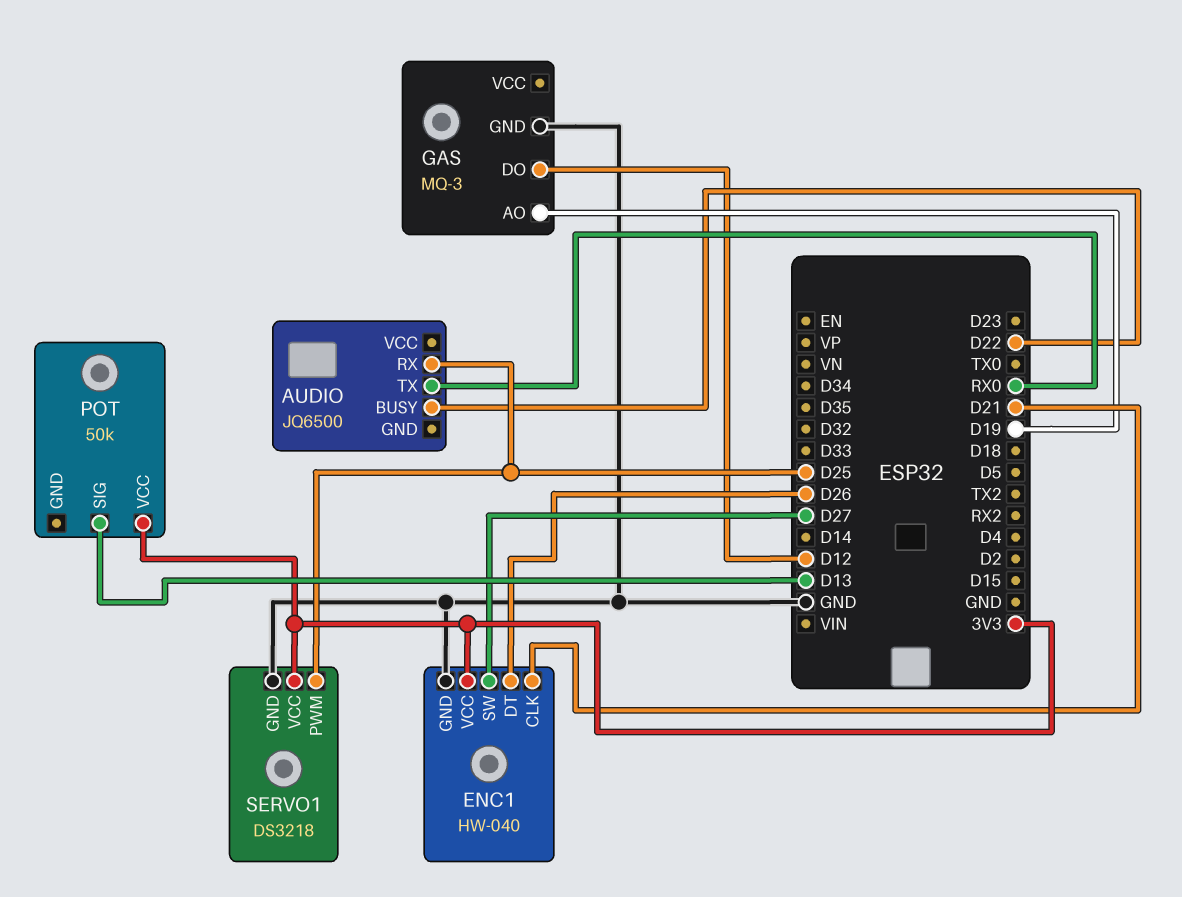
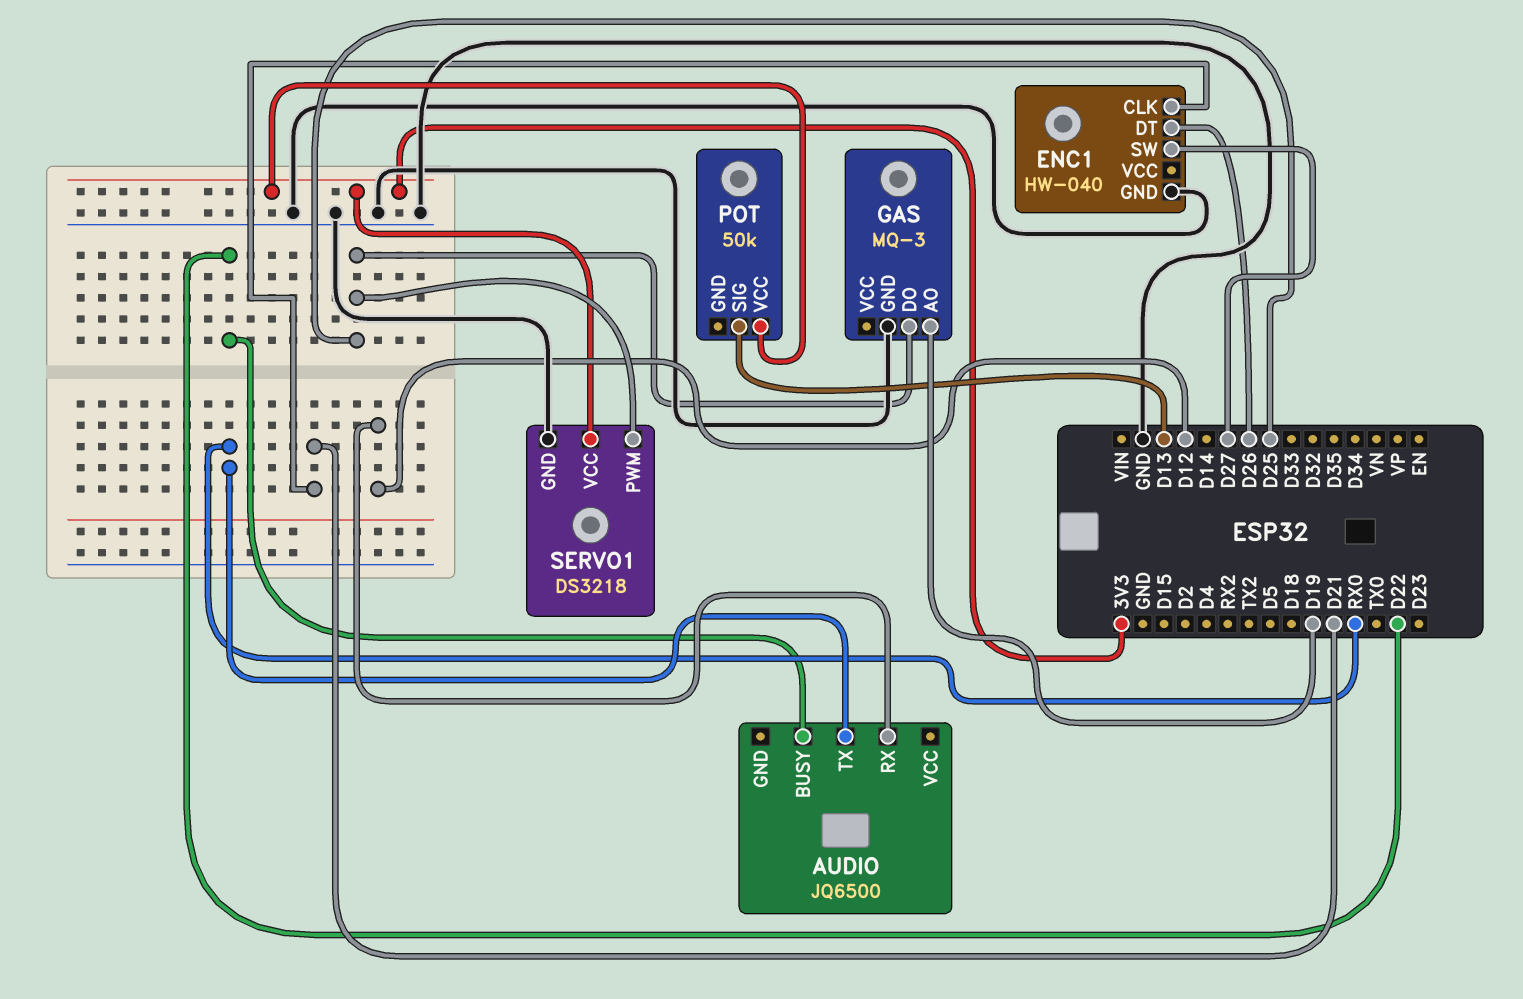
AUDIO pin RX: D25 -> D12
ENC1 pin VCC: 3V3 -> none
GAS pin DO: D12 -> D25

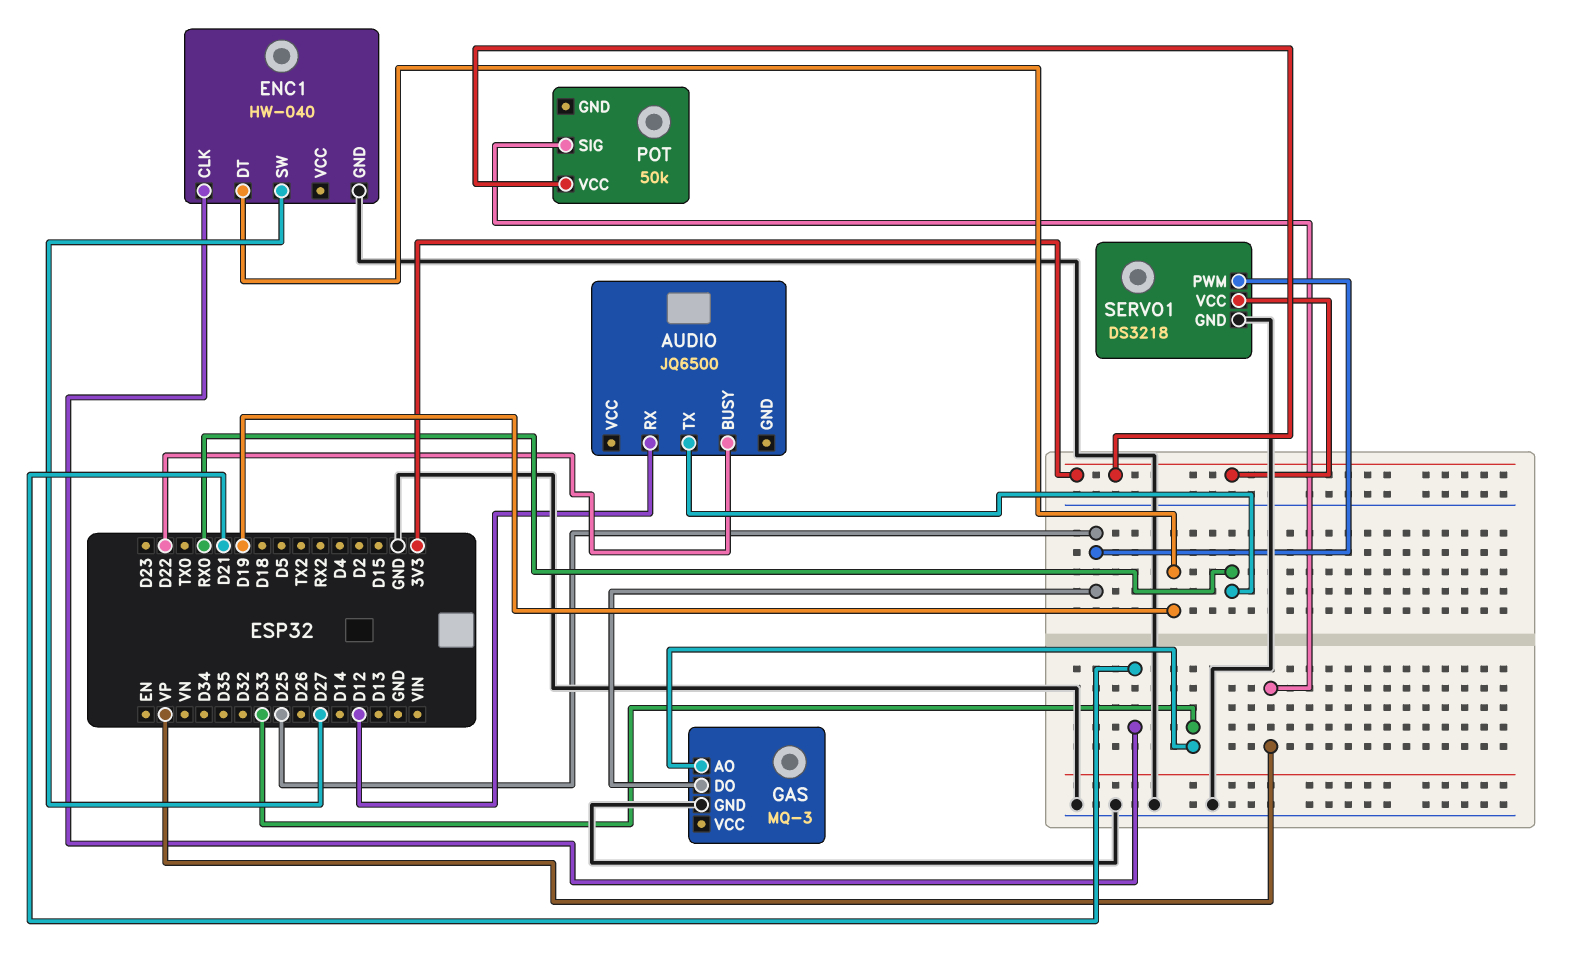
ENC1 pin DT: D26 -> D19
GAS pin AO: D19 -> D33
POT pin SIG: D13 -> VP

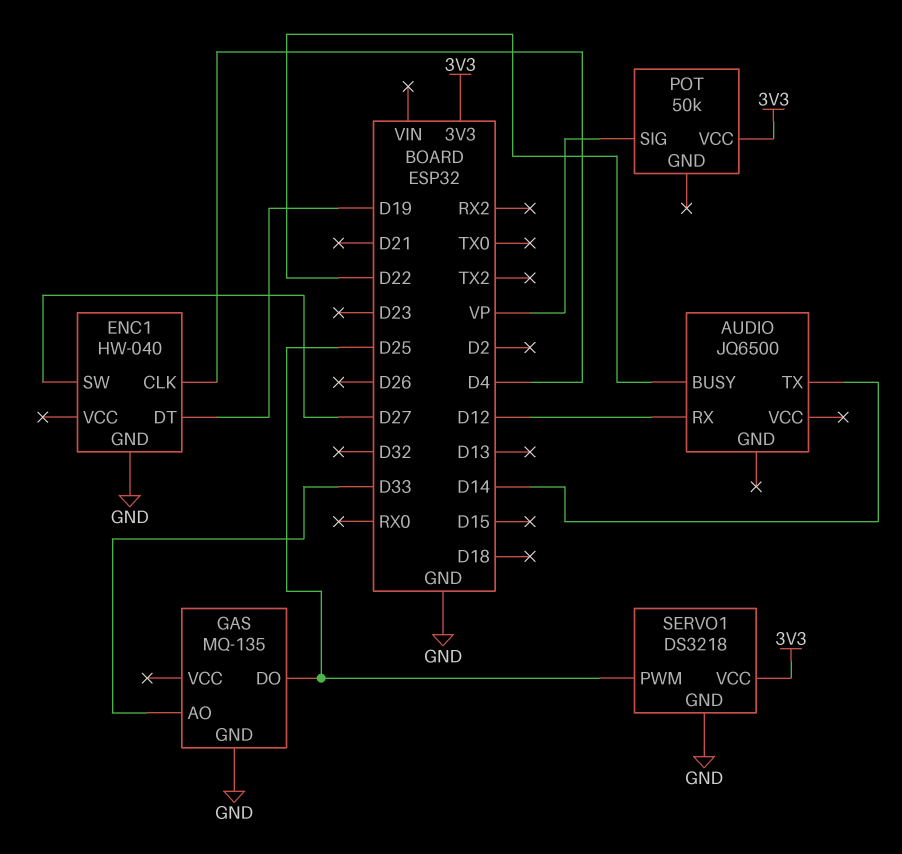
AUDIO pin TX: RX0 -> D14
ENC1 pin CLK: D21 -> D4
GAS: MQ-3 -> MQ-135

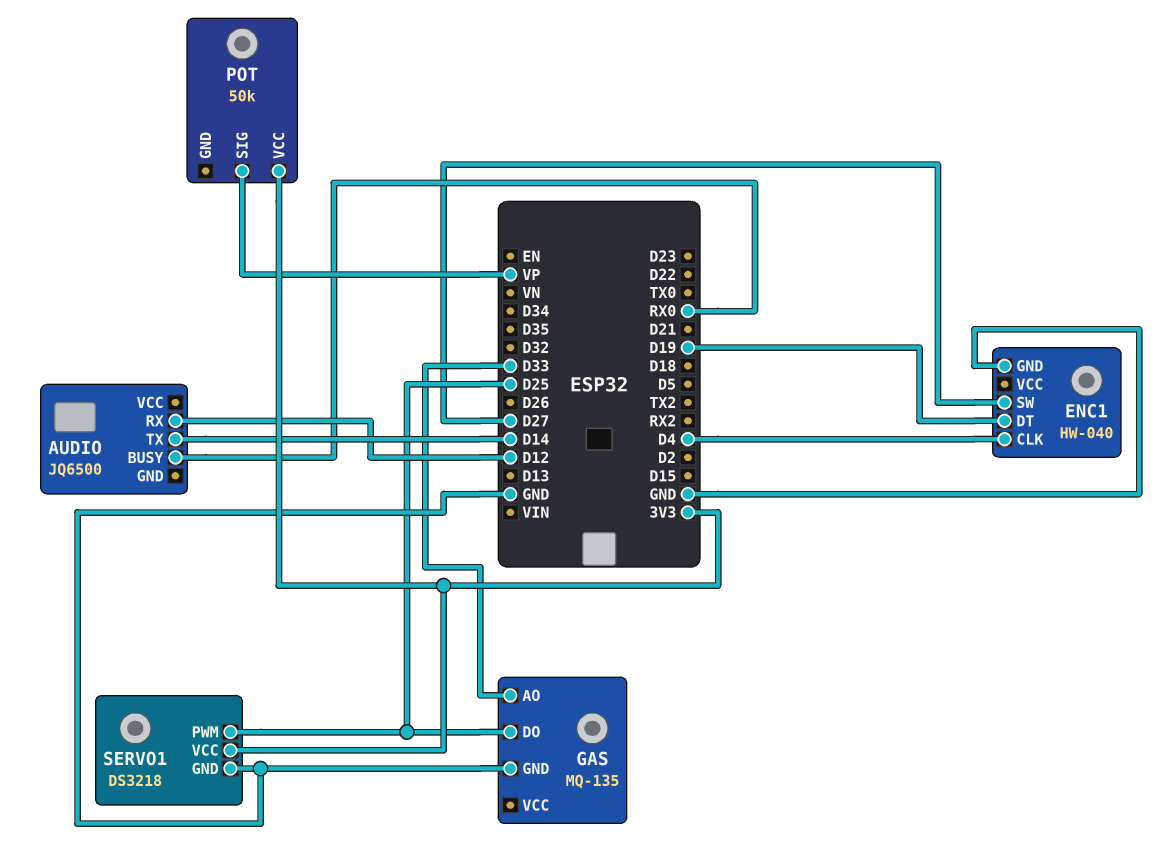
AUDIO pin BUSY: D22 -> RX0

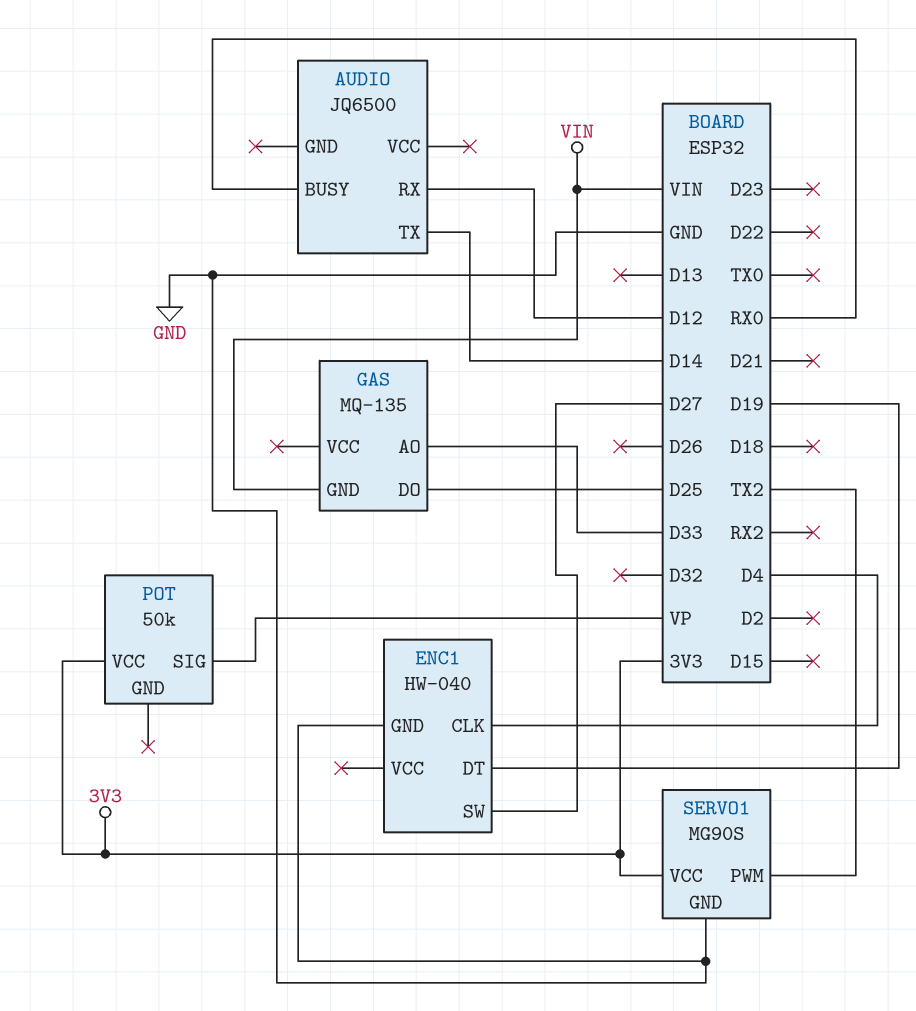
GAS pin GND: GND -> VIN
SERVO1: DS3218 -> MG90S
SERVO1 pin PWM: D25 -> TX2

